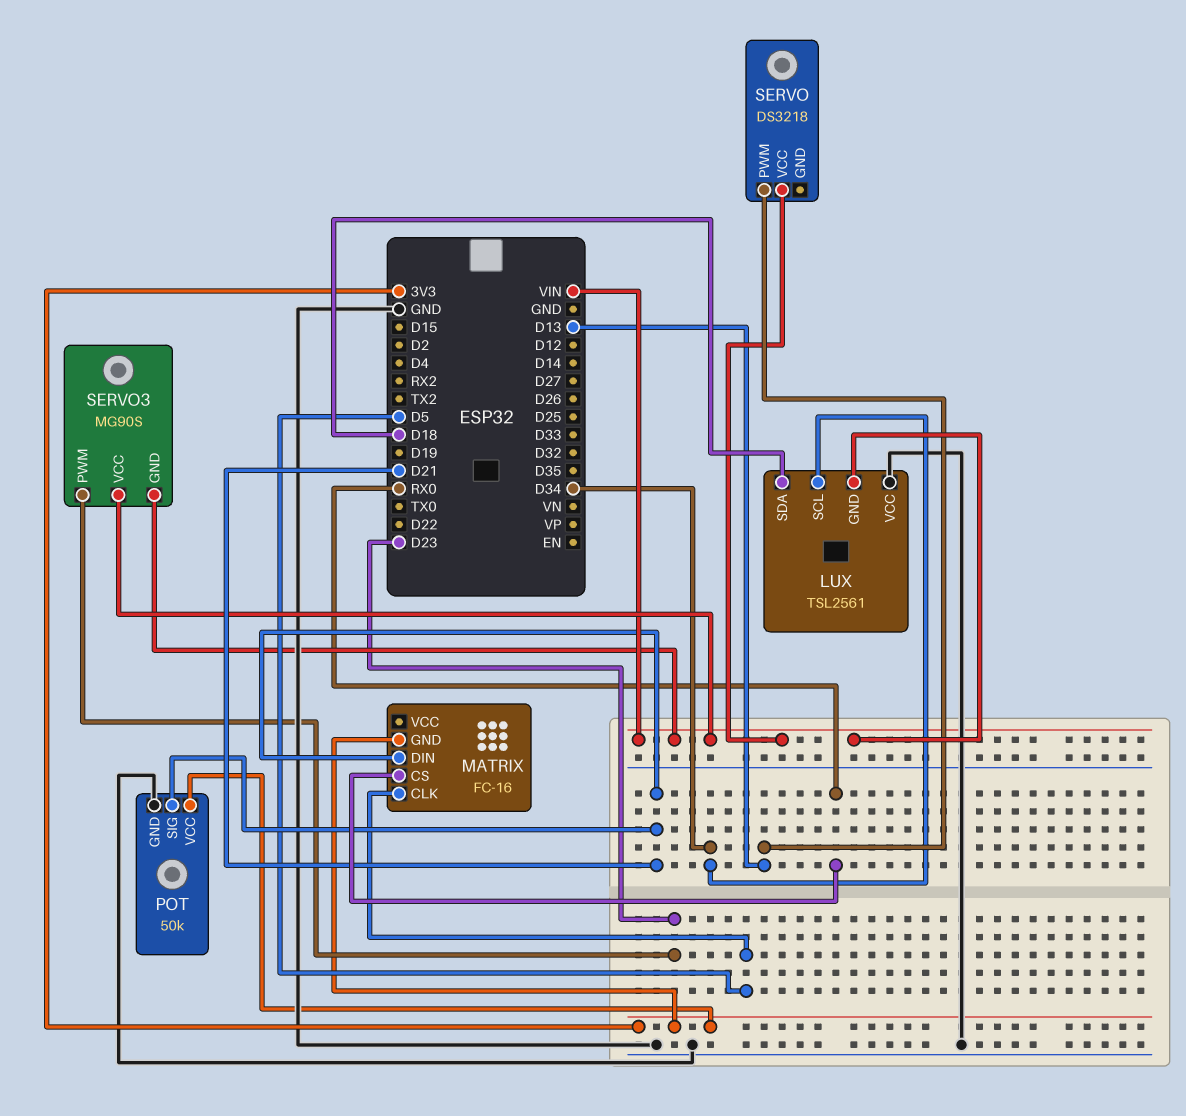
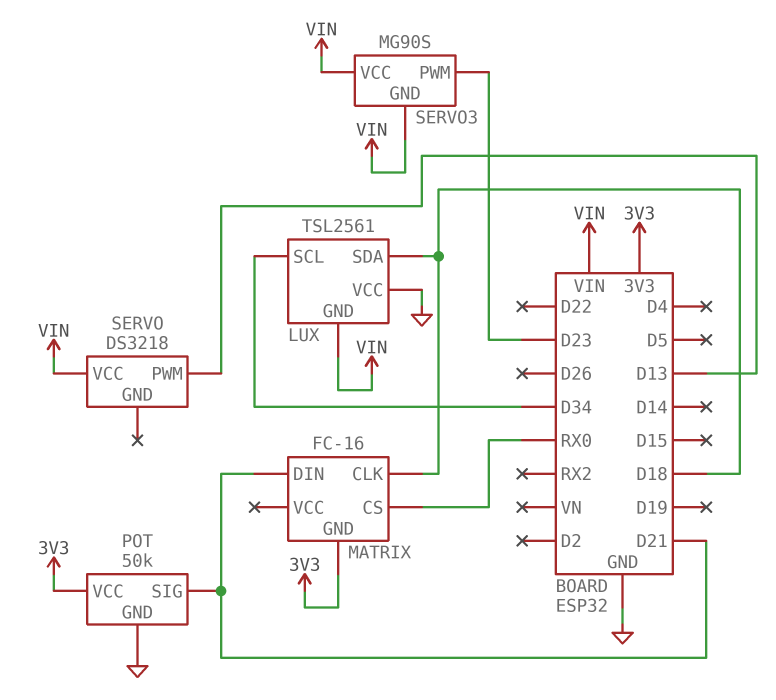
MATRIX pin CLK: D5 -> D18

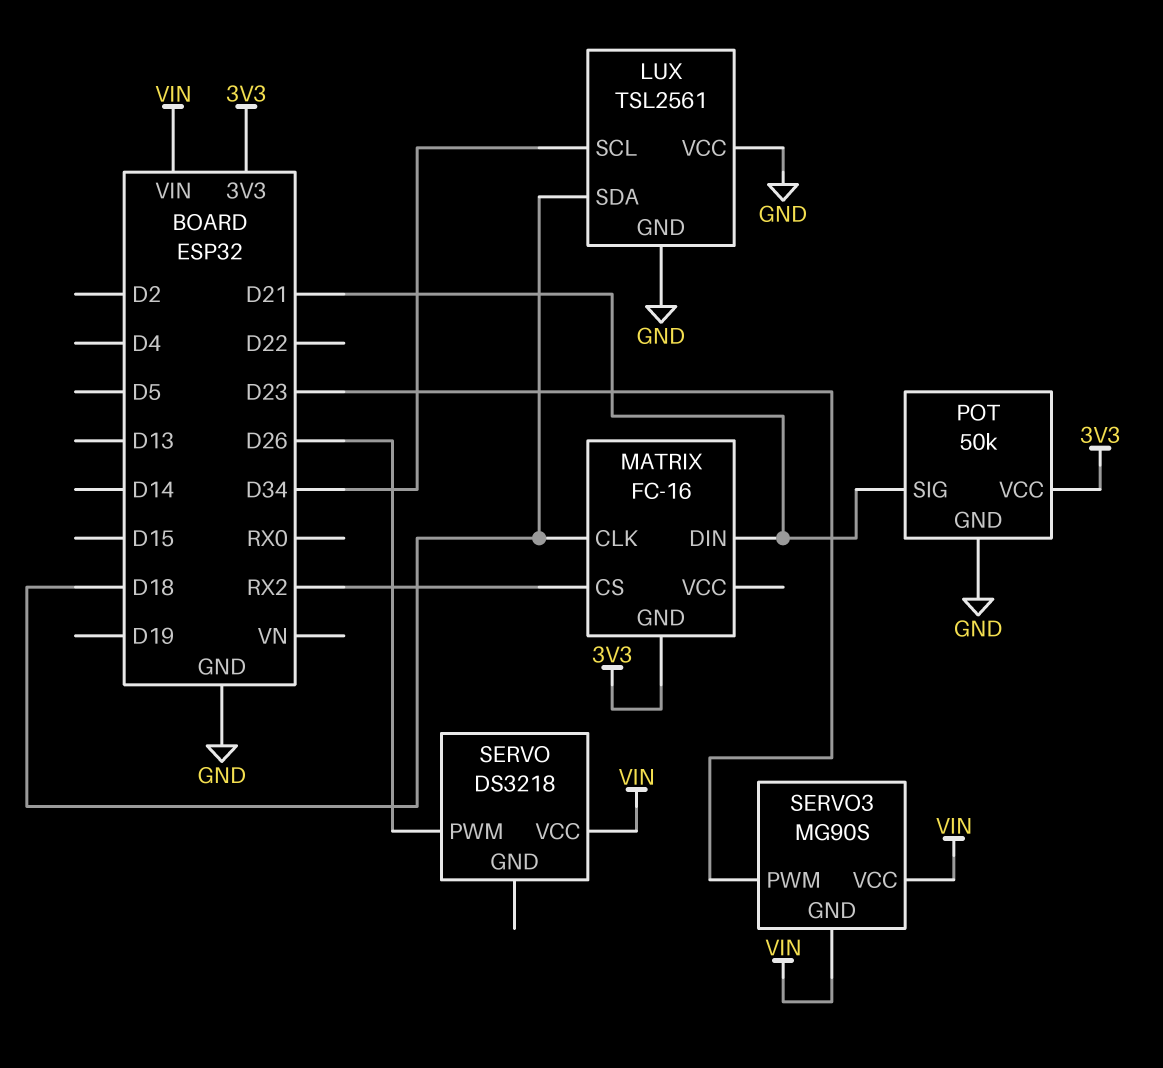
LUX pin GND: VIN -> GND
MATRIX pin CS: RX0 -> RX2
SERVO pin PWM: D13 -> D26

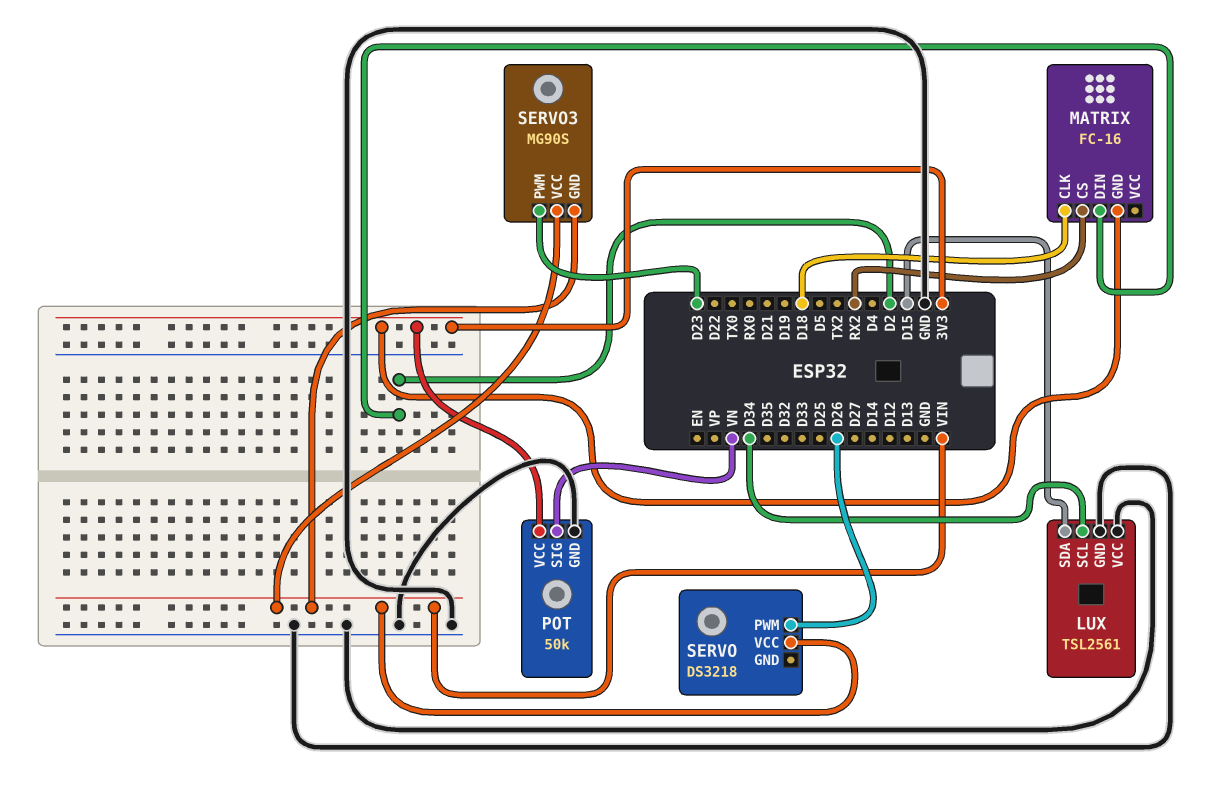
LUX pin SDA: D18 -> D15
MATRIX pin DIN: D21 -> D2
POT pin SIG: D21 -> VN

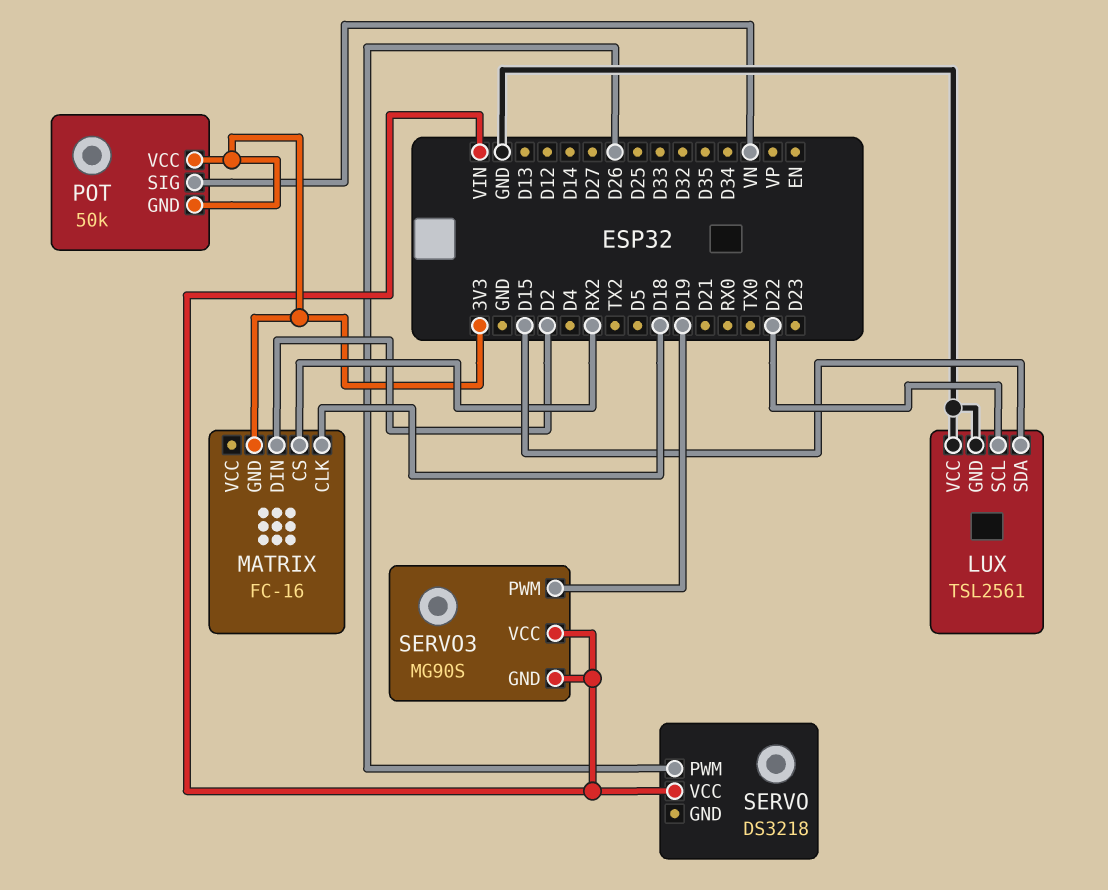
LUX pin SCL: D34 -> D22
POT pin GND: GND -> 3V3
SERVO3 pin PWM: D23 -> D19

